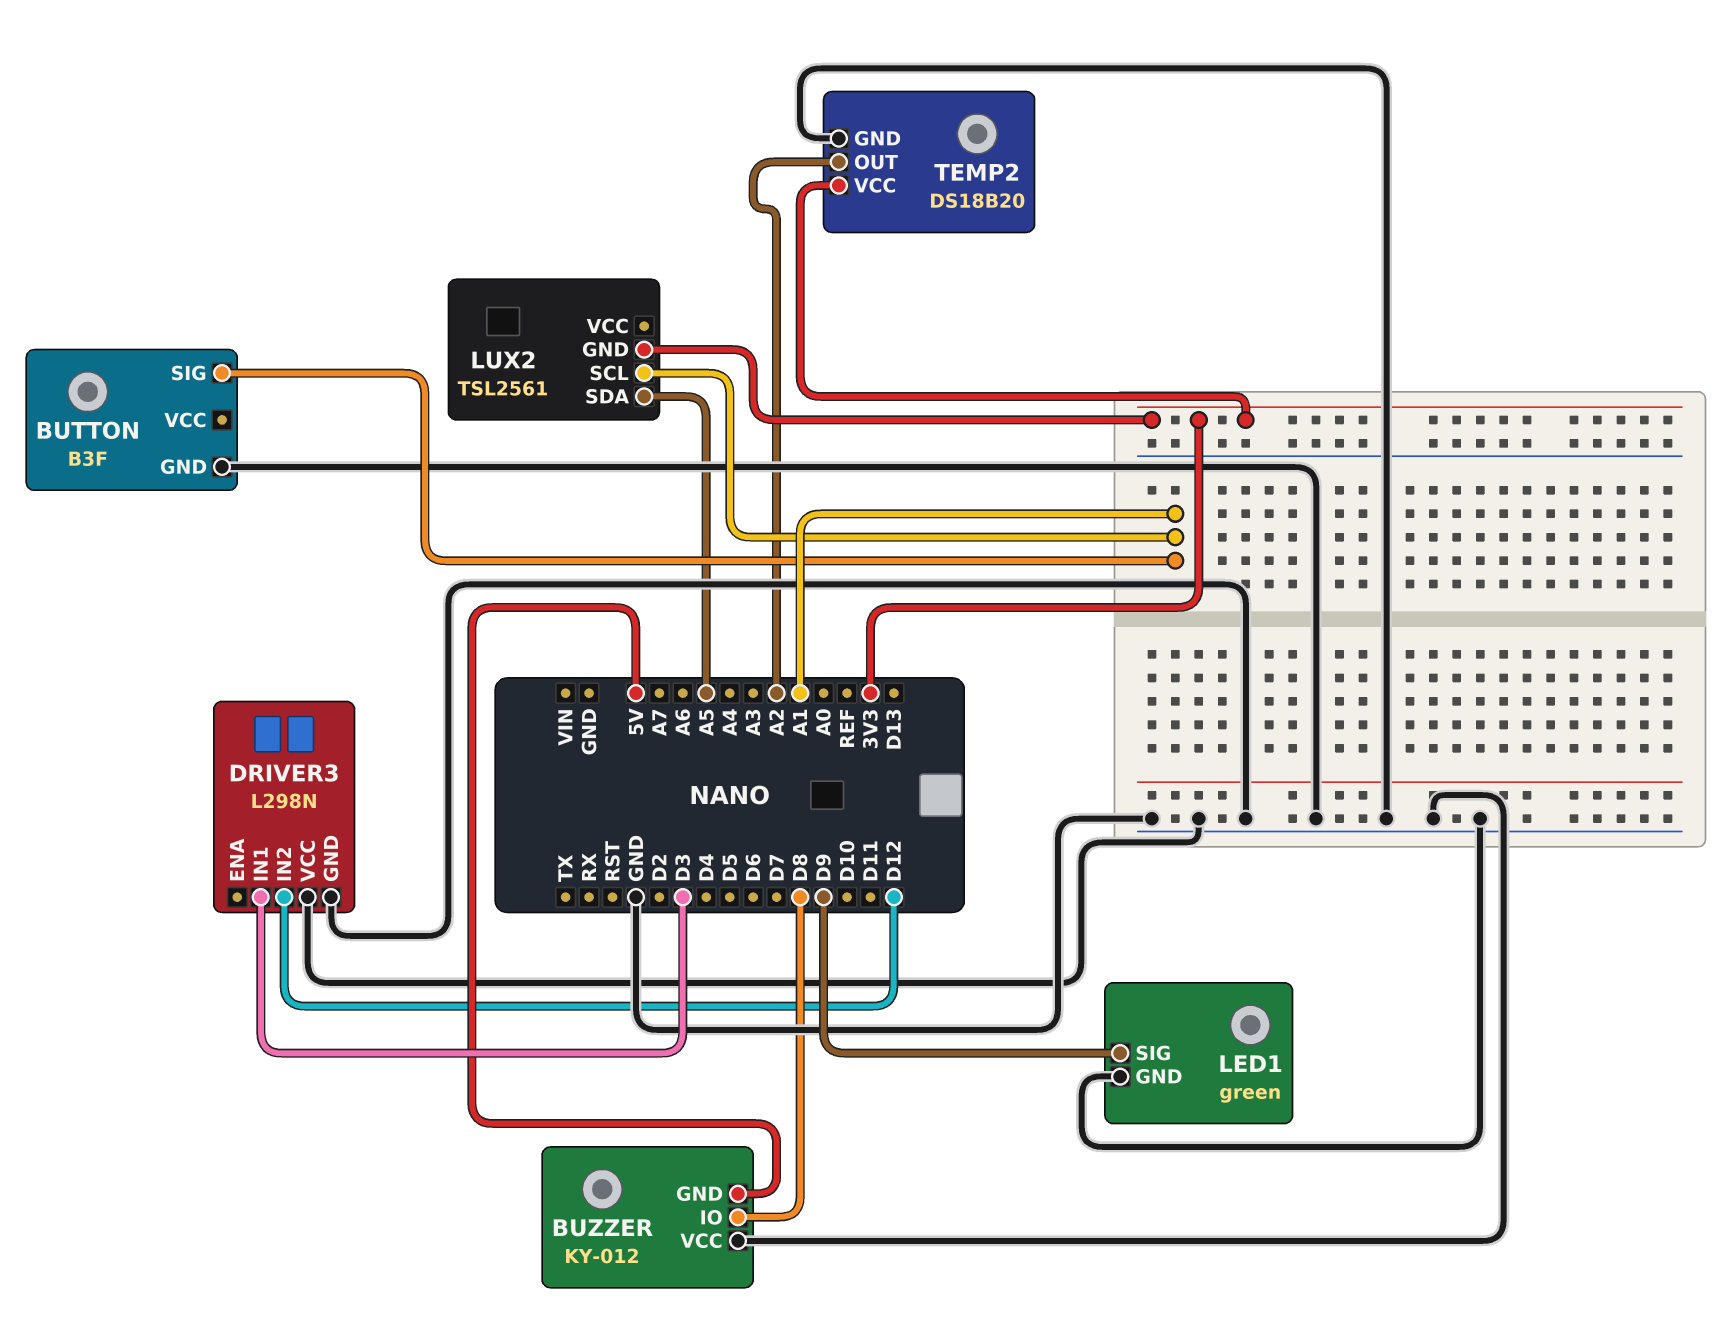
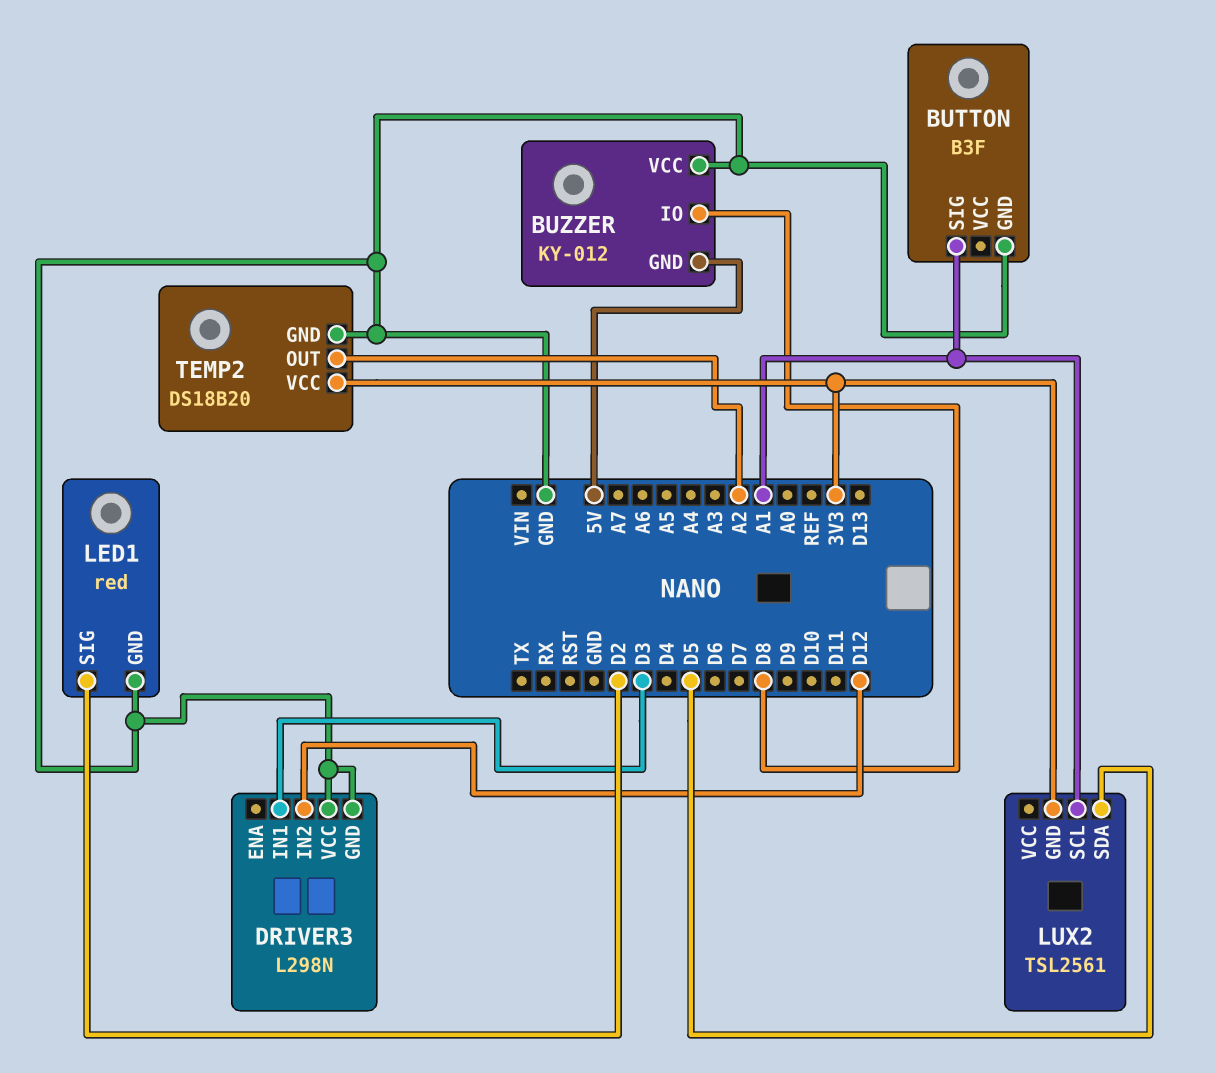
LED1: green -> red
LED1 pin SIG: D9 -> D2
LUX2 pin SDA: A5 -> D5

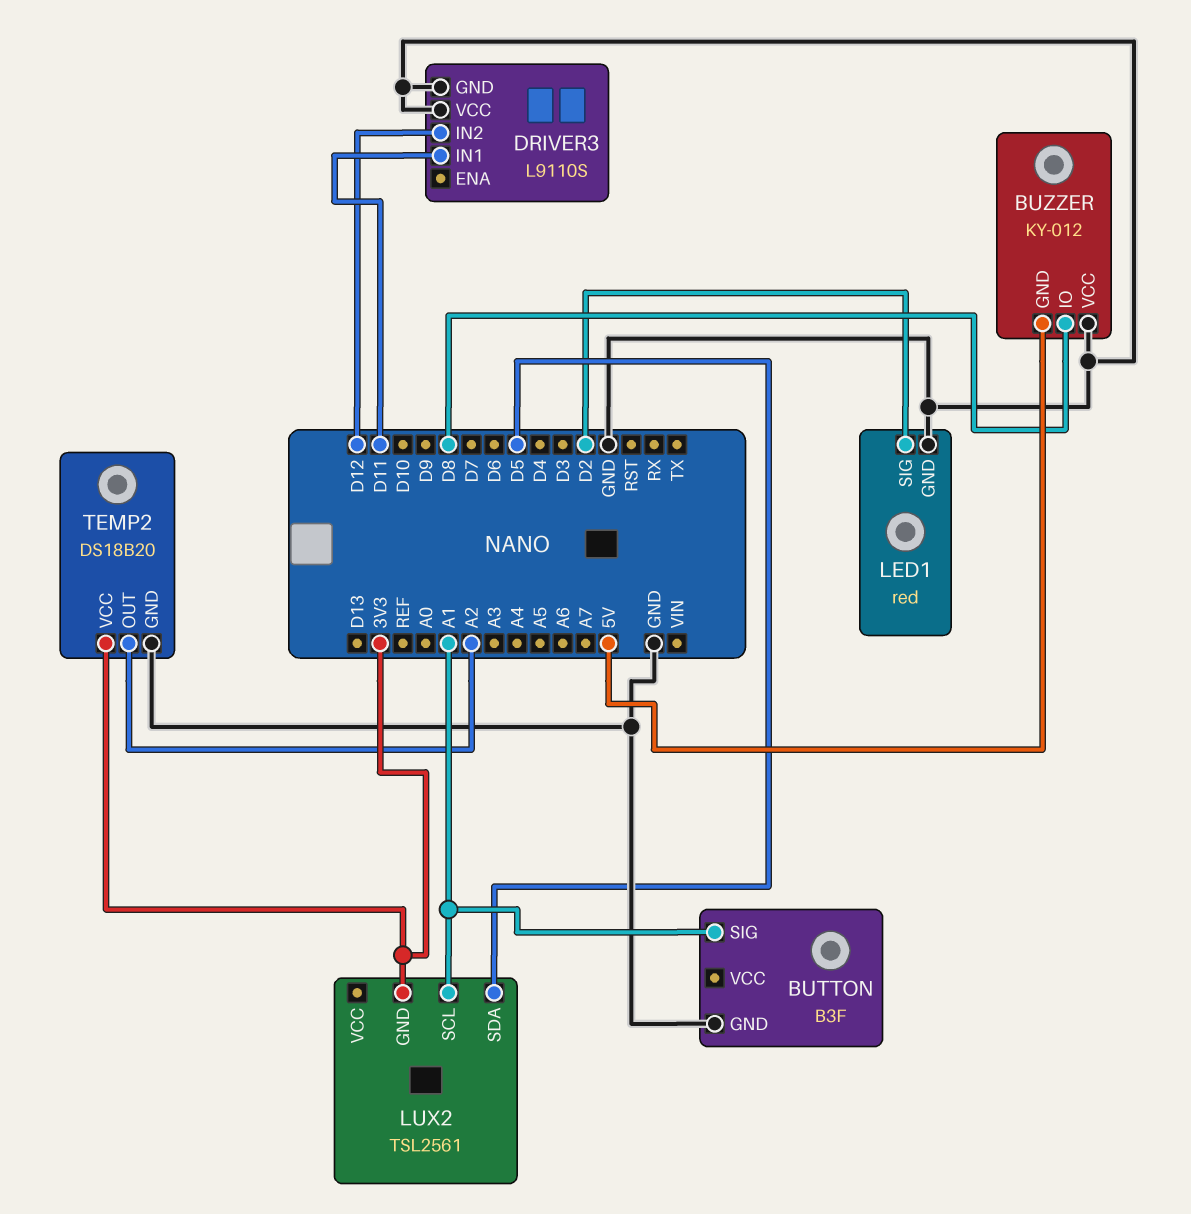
DRIVER3: L298N -> L9110S
DRIVER3 pin IN1: D3 -> D11

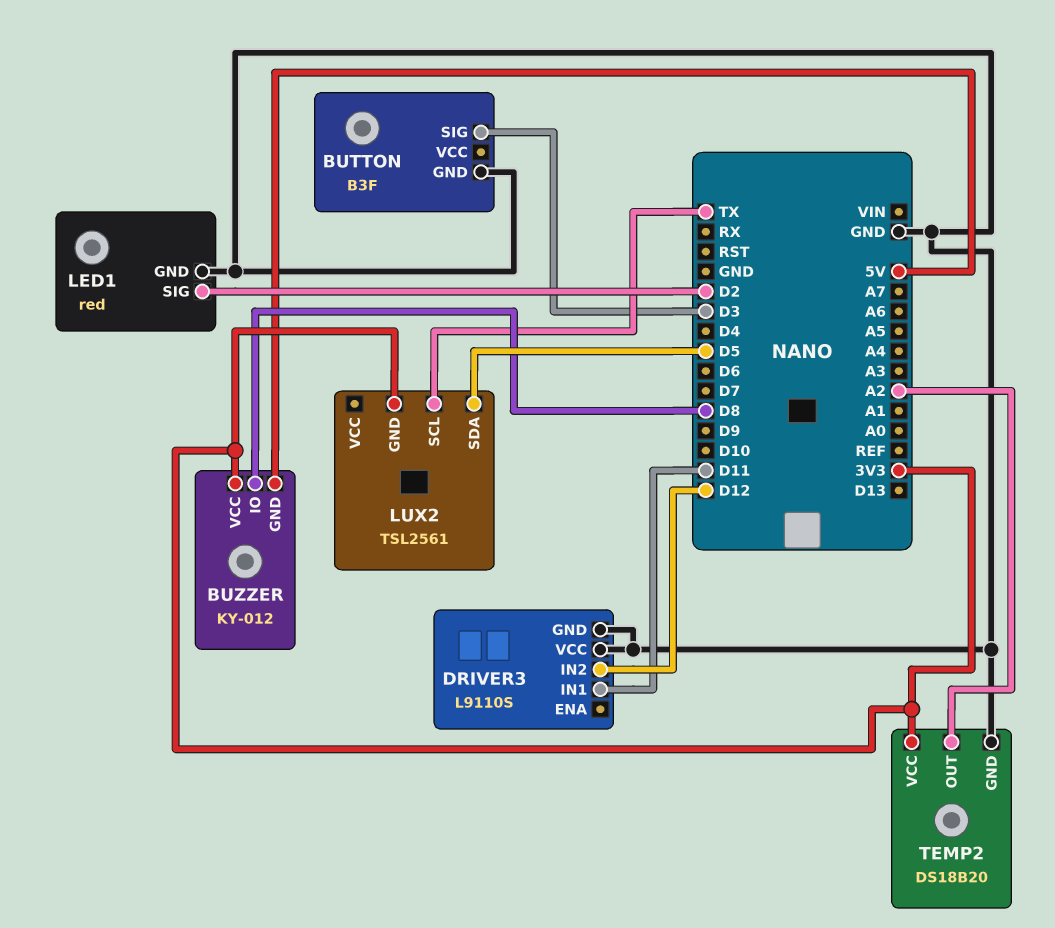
BUTTON pin SIG: A1 -> D3
BUZZER pin VCC: GND -> 3V3
LUX2 pin SCL: A1 -> TX

